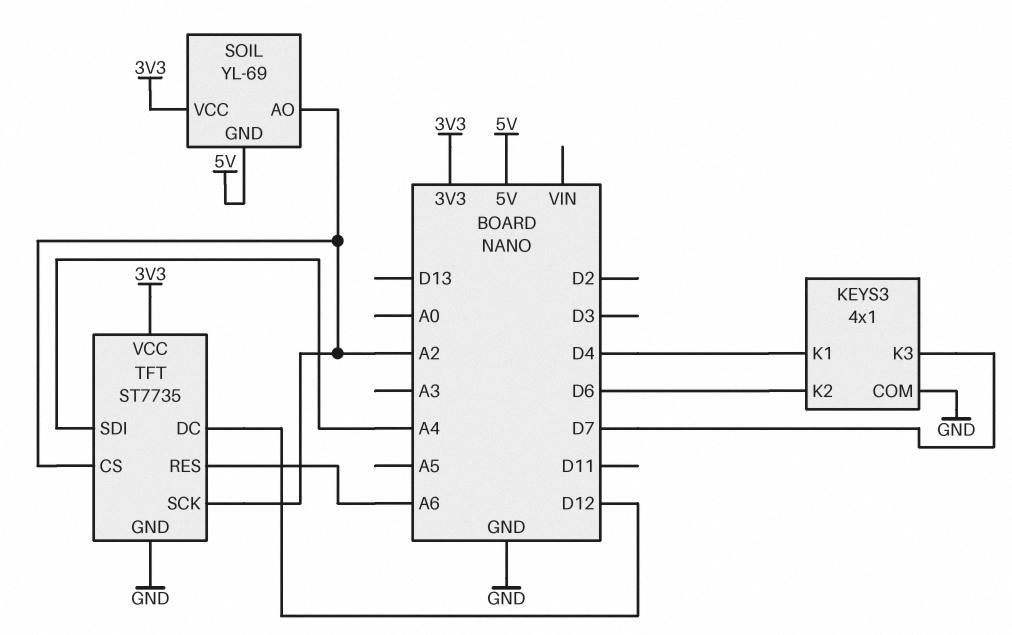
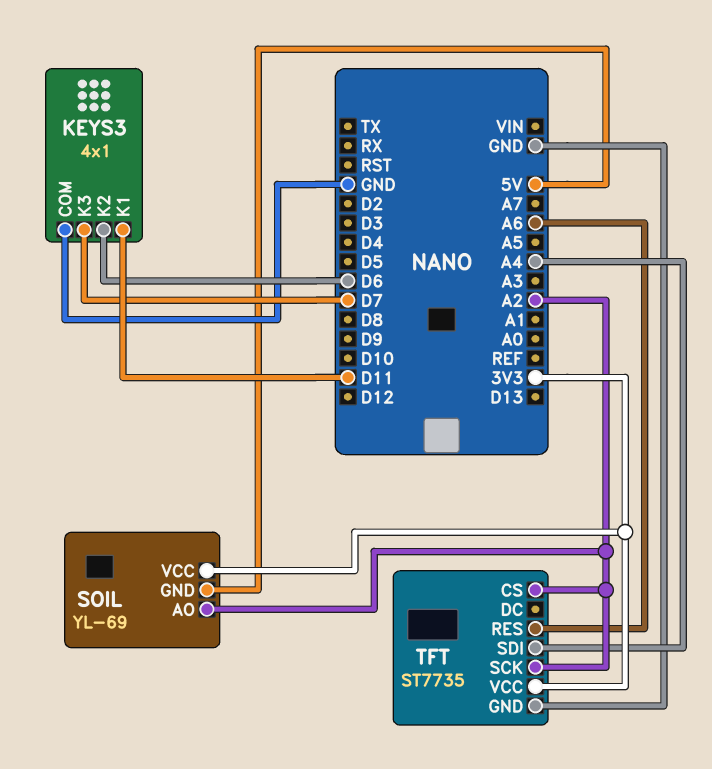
KEYS3 pin K1: D4 -> D11
TFT pin DC: D12 -> none

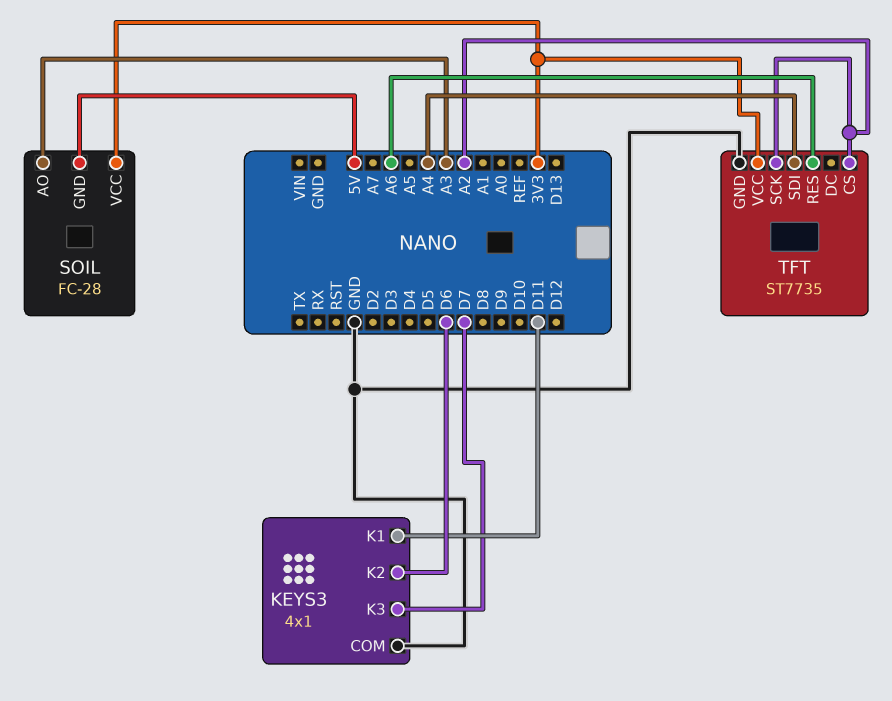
SOIL: YL-69 -> FC-28
SOIL pin AO: A2 -> A3

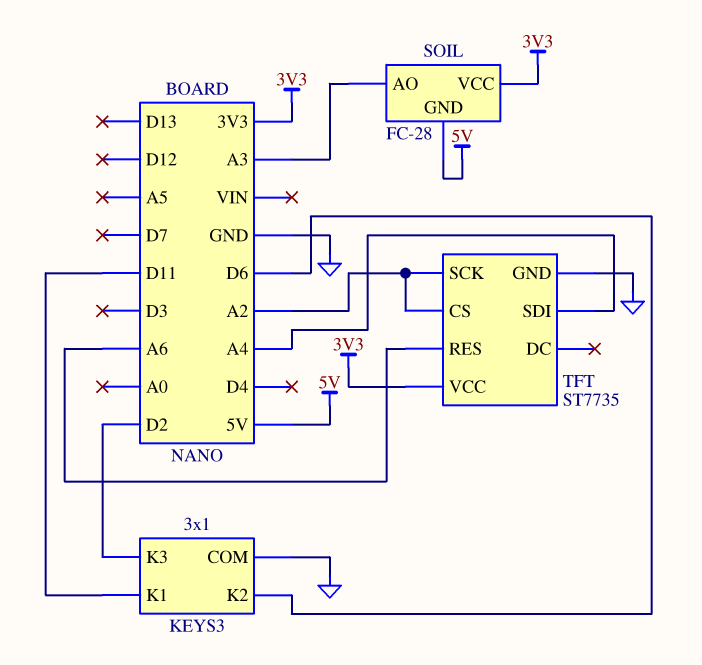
KEYS3: 4x1 -> 3x1
KEYS3 pin K3: D7 -> D2

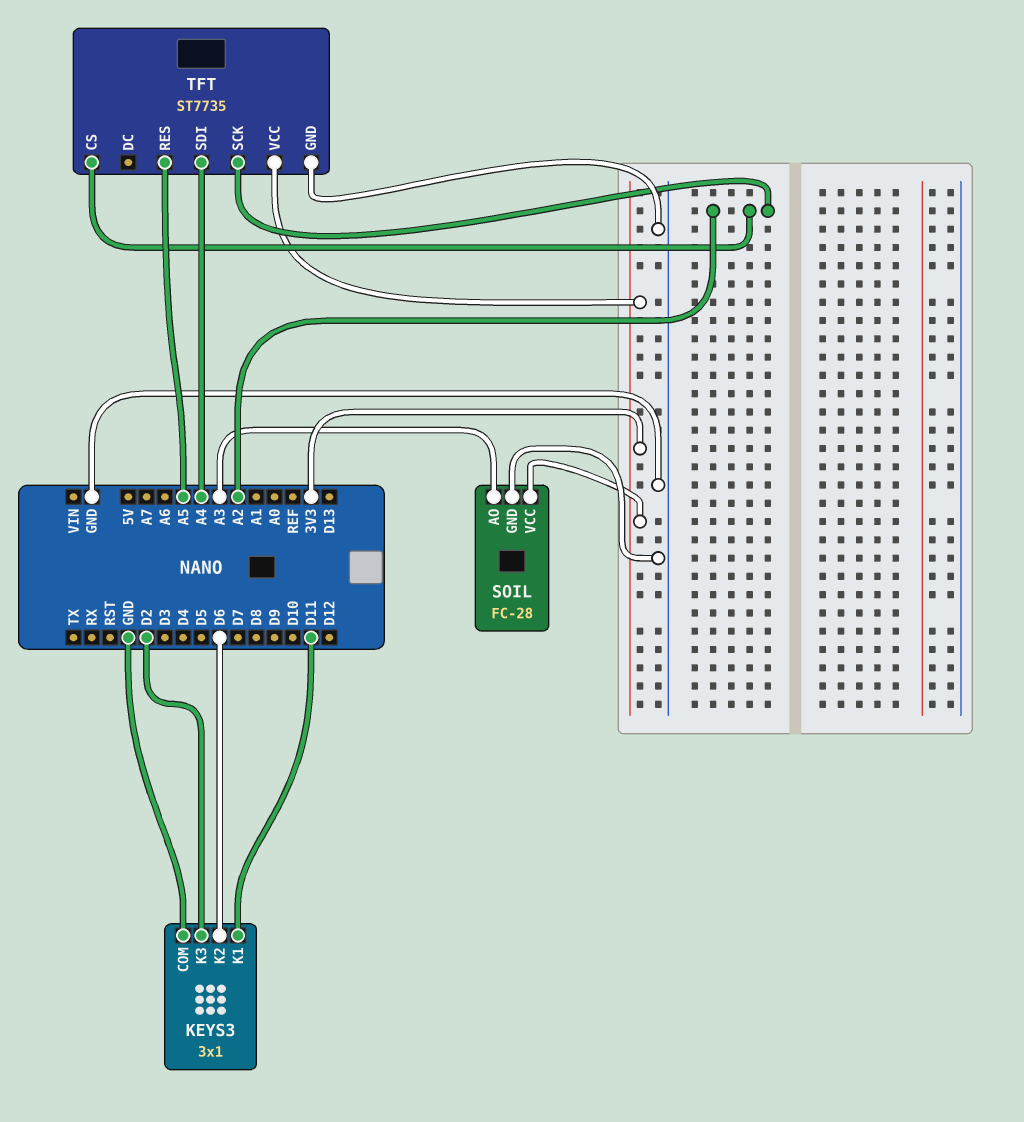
SOIL pin GND: 5V -> GND
TFT pin RES: A6 -> A5

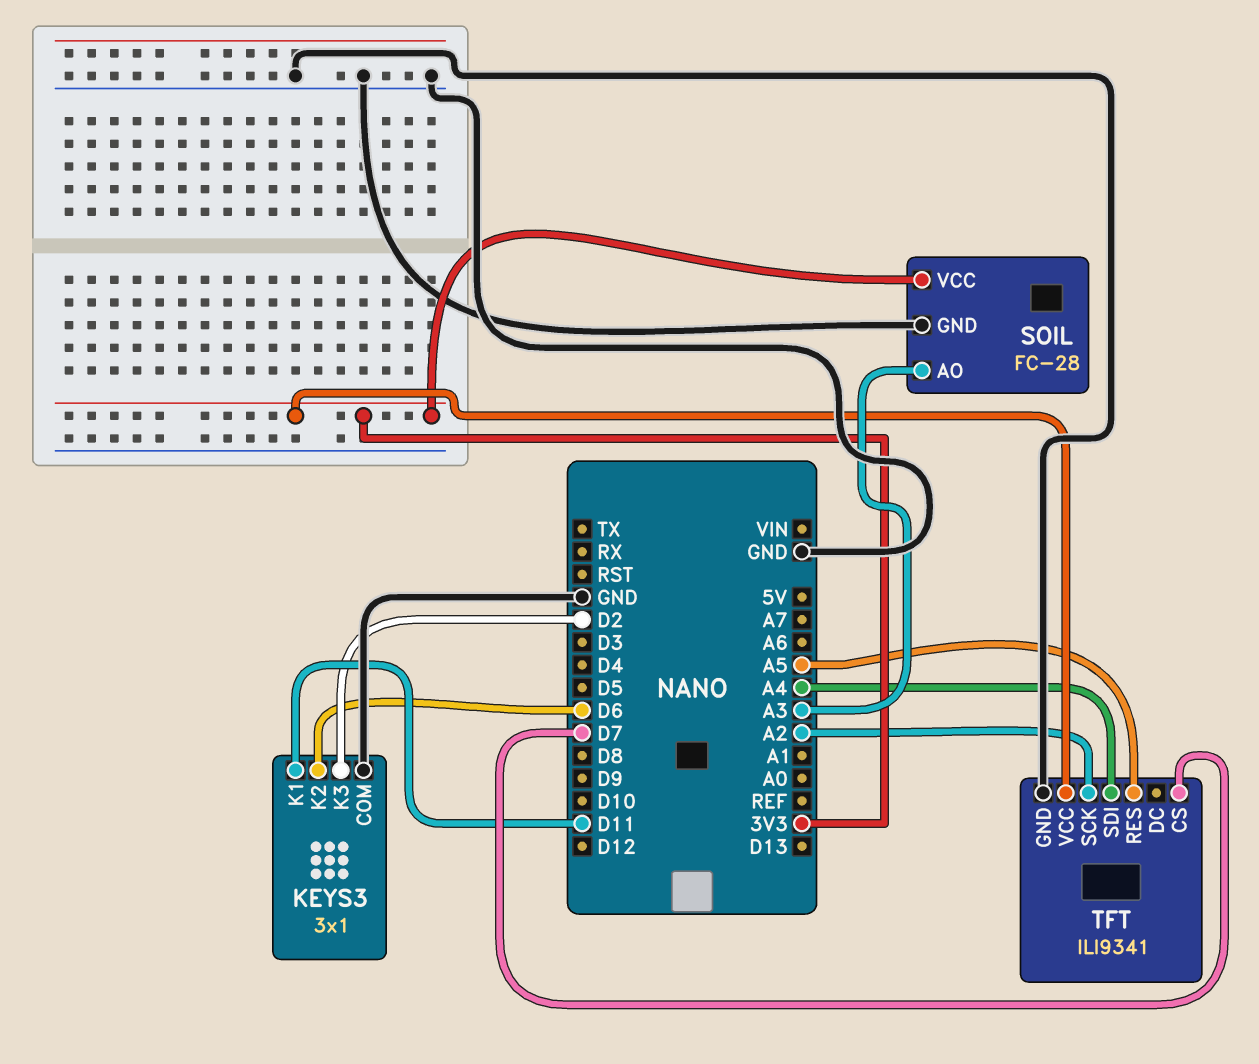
TFT: ST7735 -> ILI9341
TFT pin CS: A2 -> D7

